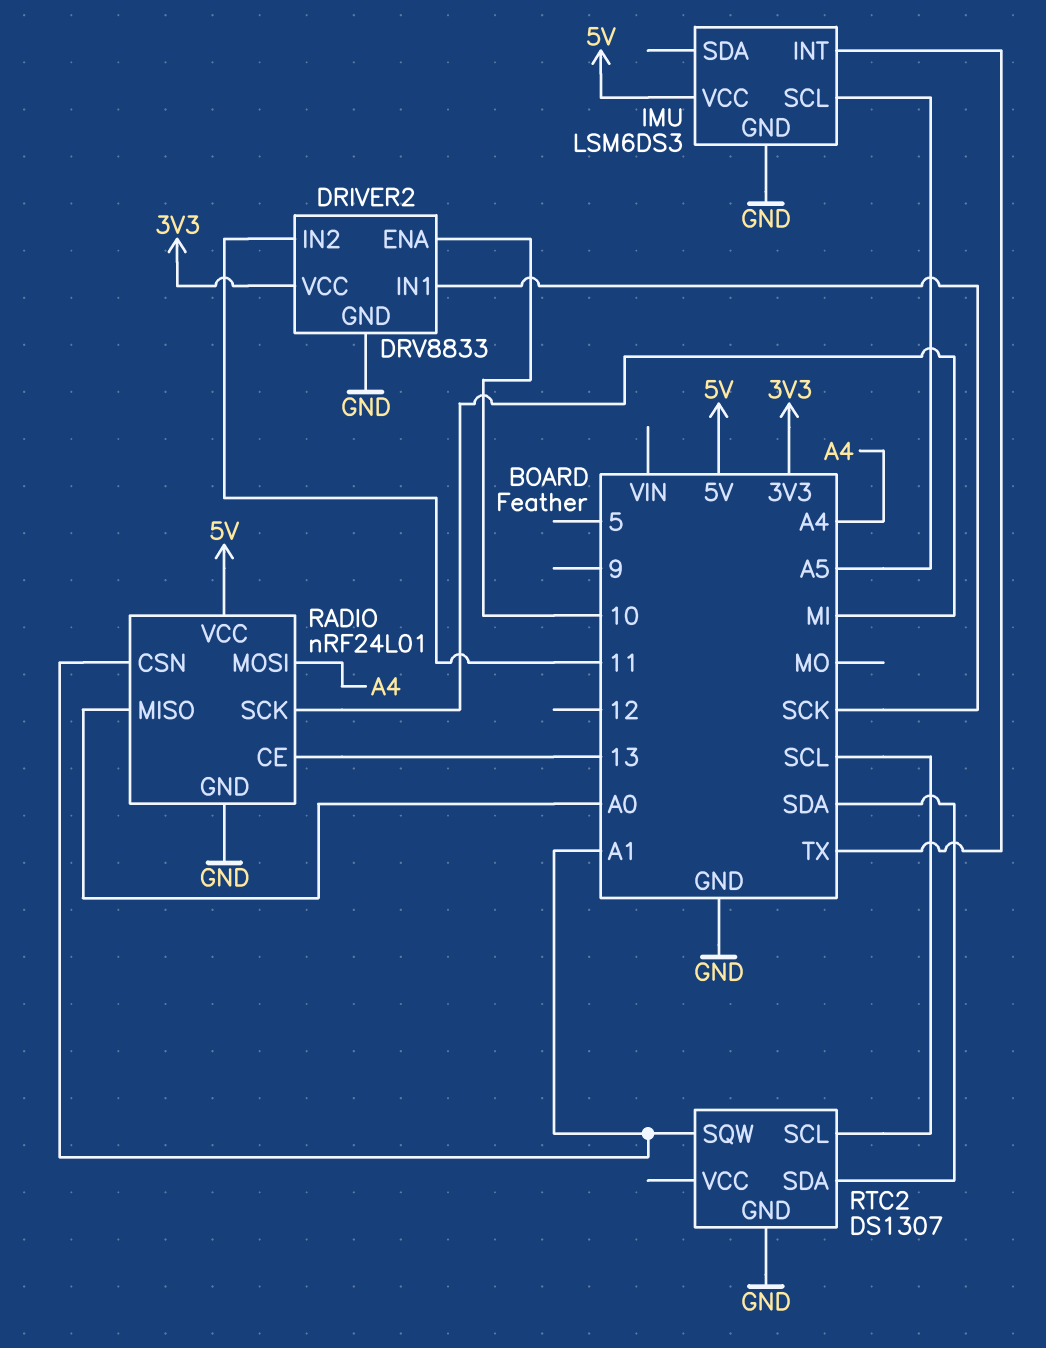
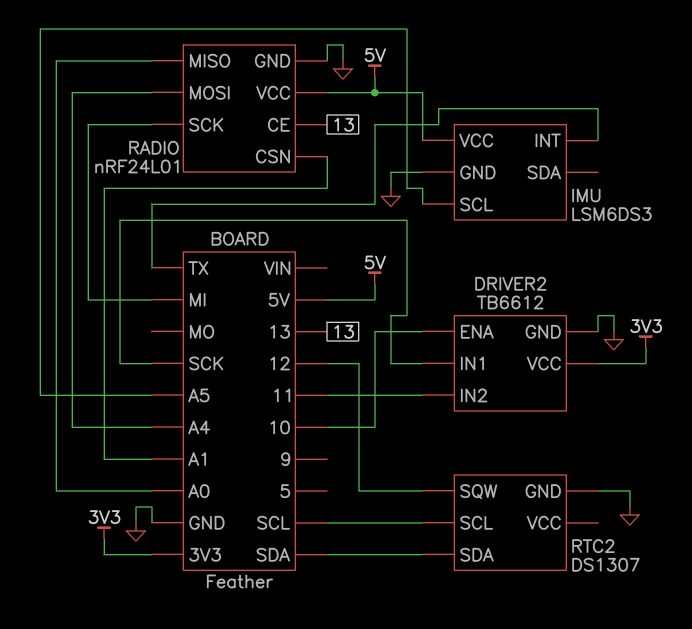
DRIVER2: DRV8833 -> TB6612
RTC2 pin SQW: A1 -> 12

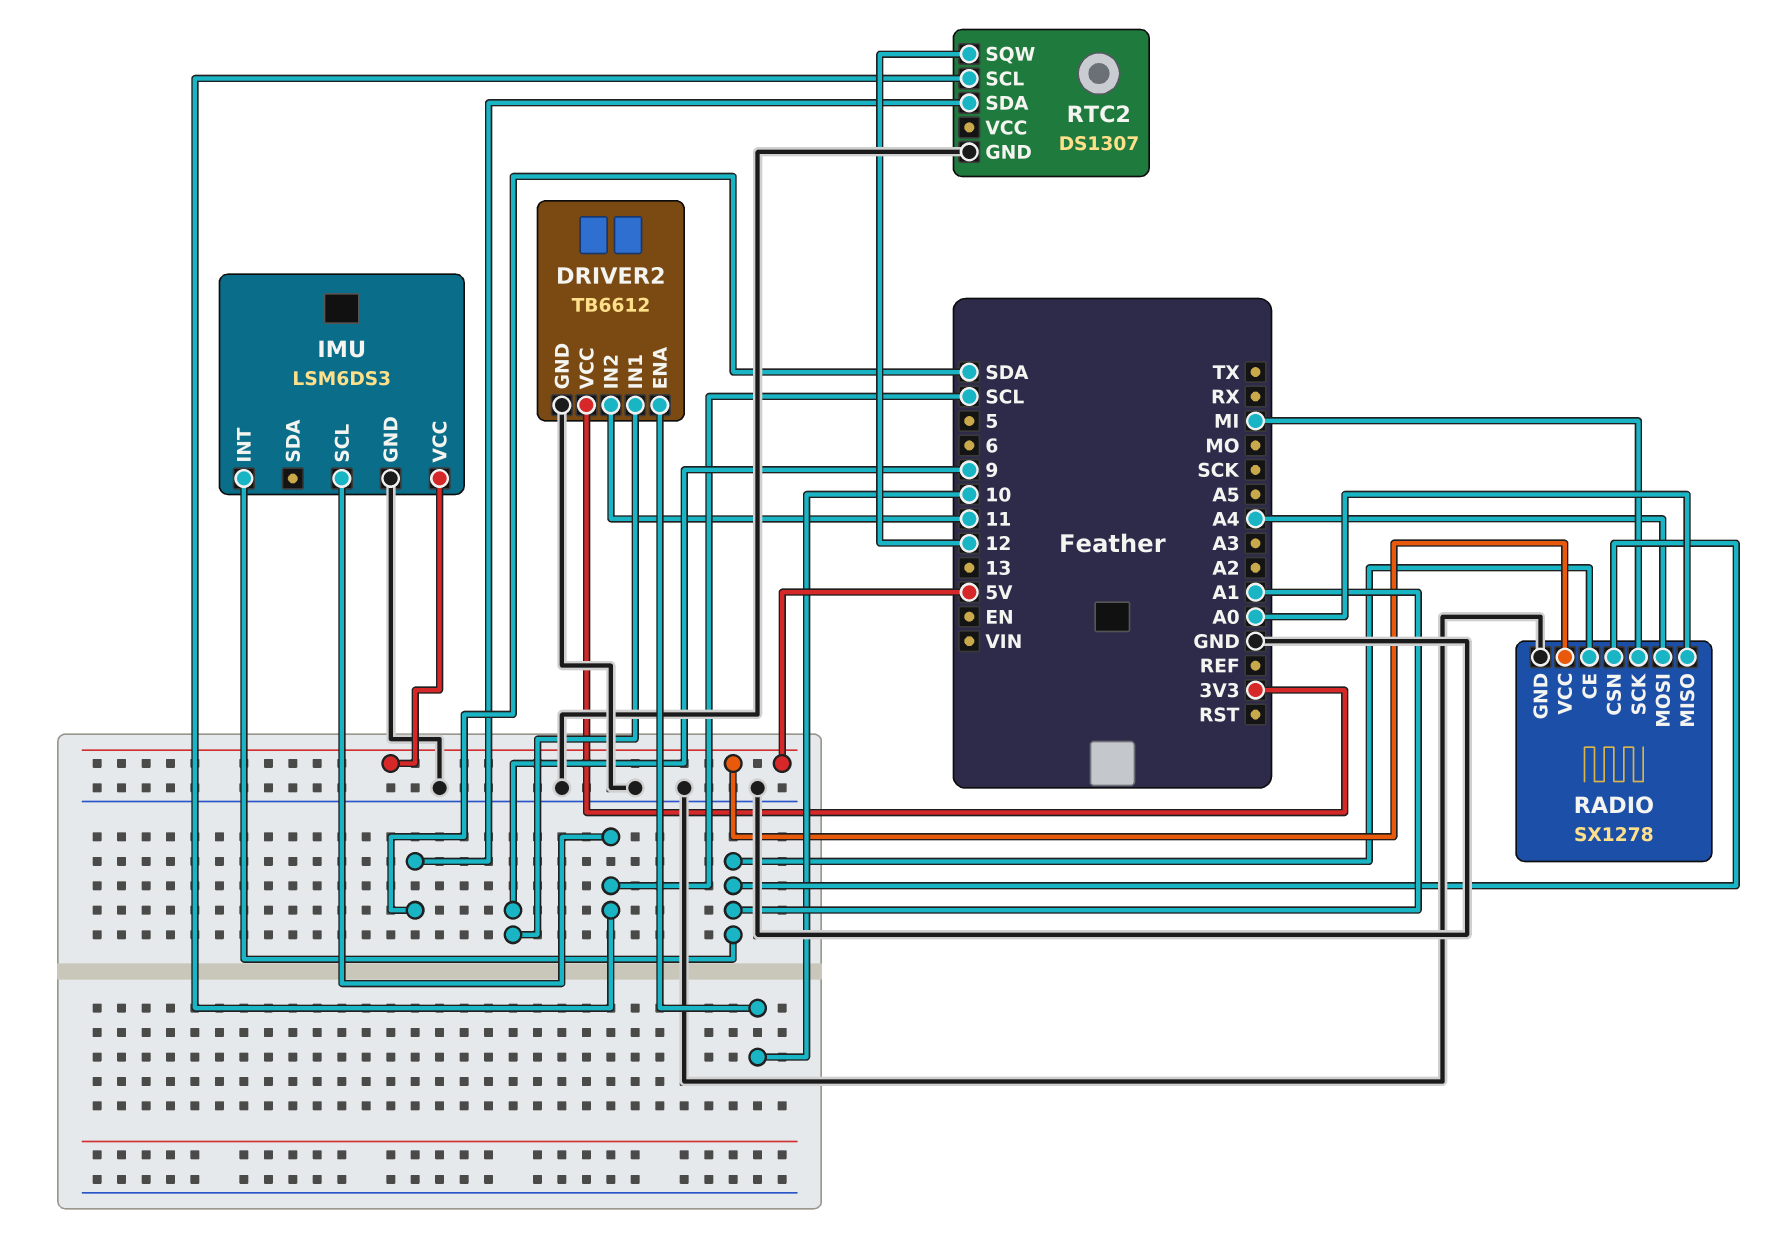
DRIVER2 pin IN1: SCK -> 9
IMU pin INT: TX -> A1
IMU pin SCL: A5 -> SCL
RADIO: nRF24L01 -> SX1278
RADIO pin CE: 13 -> A1

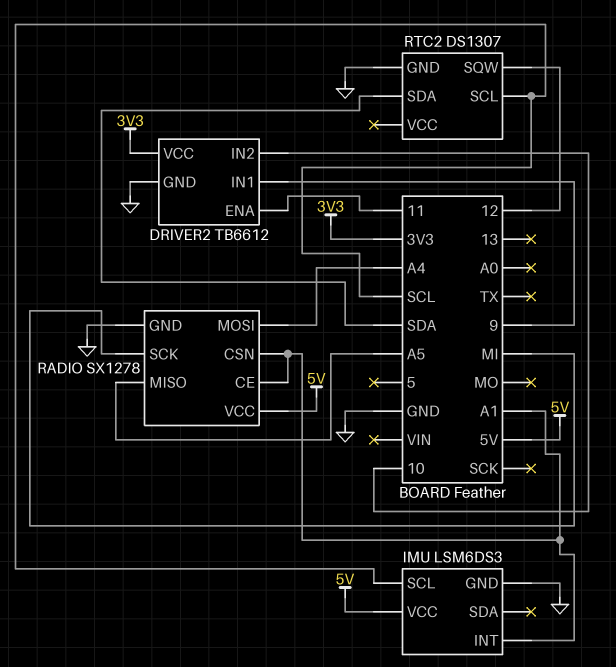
DRIVER2 pin ENA: 10 -> 11
DRIVER2 pin IN2: 11 -> 10
RADIO pin MISO: A0 -> A5

